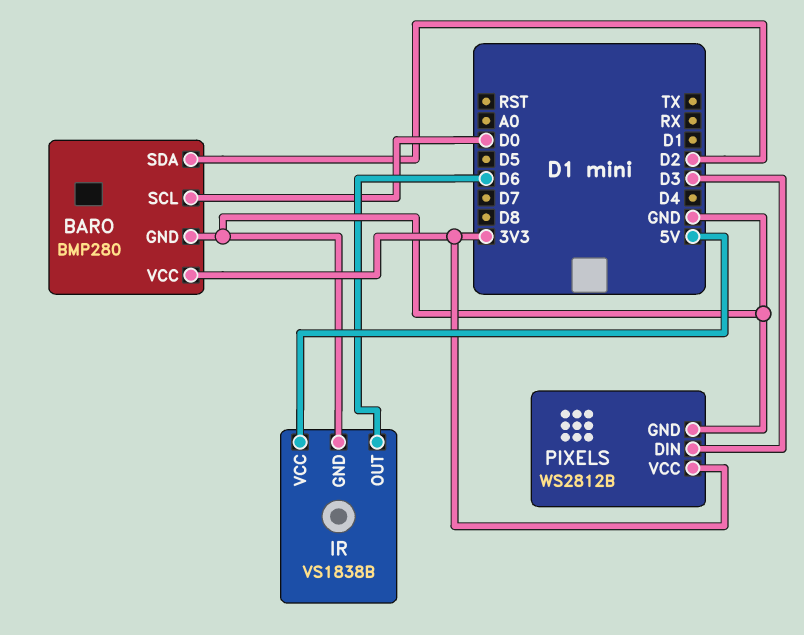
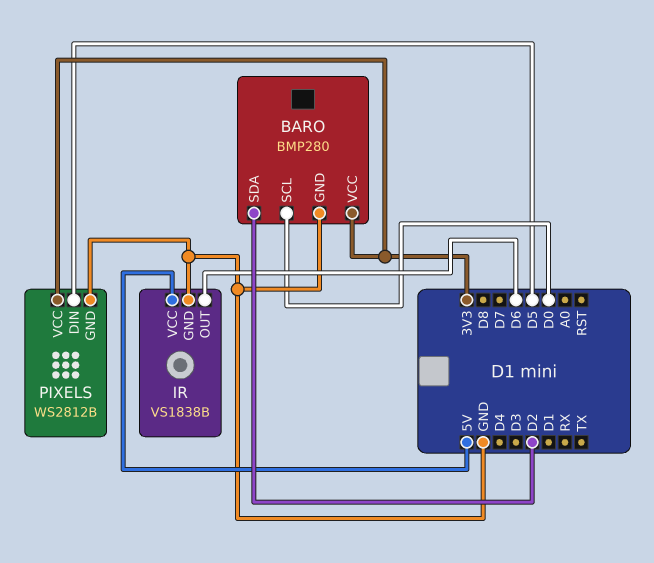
PIXELS pin DIN: D3 -> D5

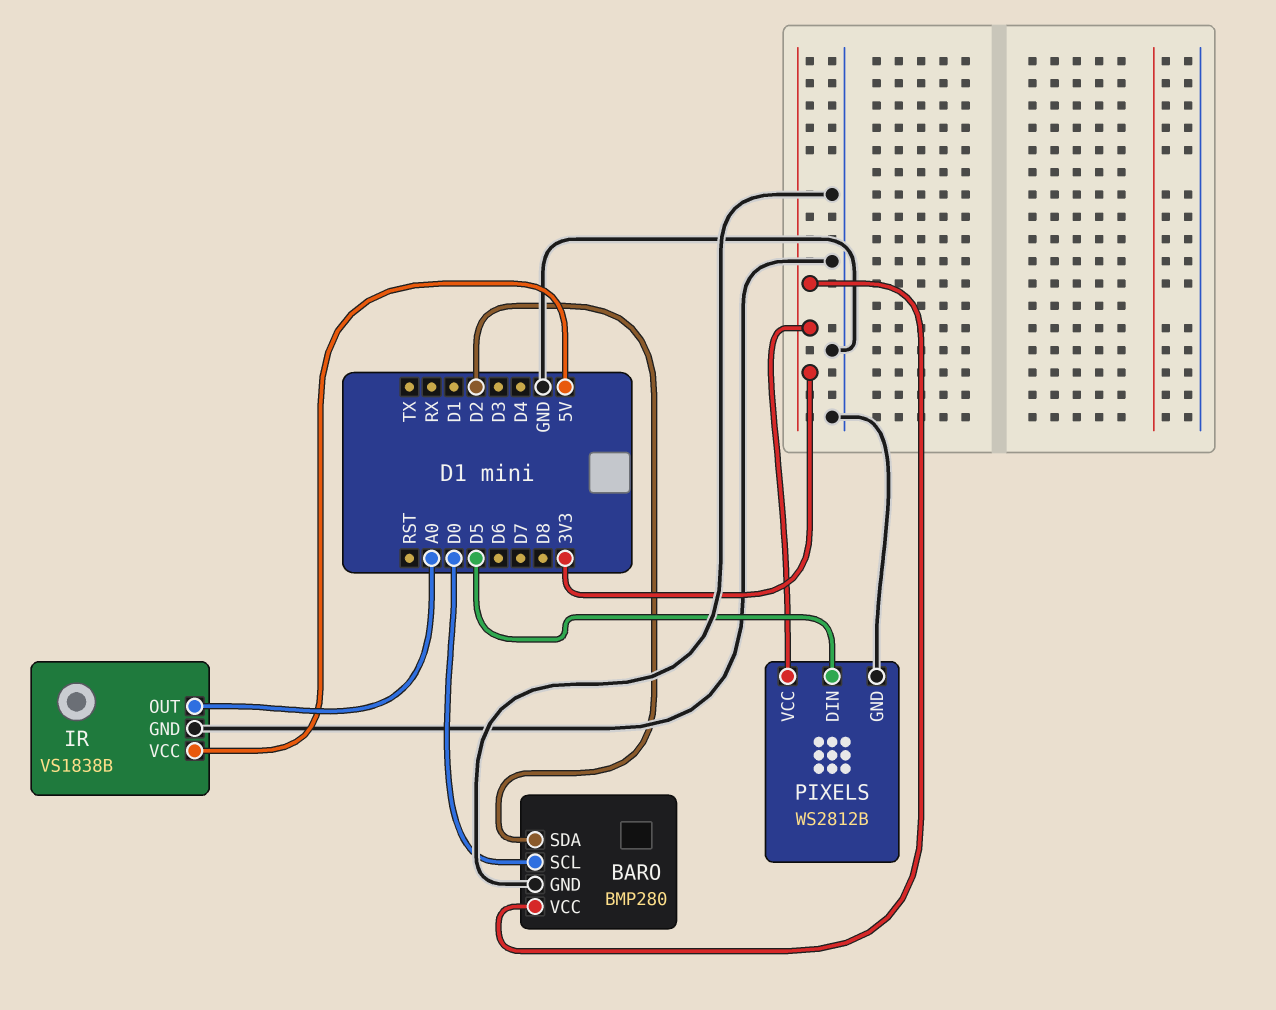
IR pin OUT: D6 -> A0

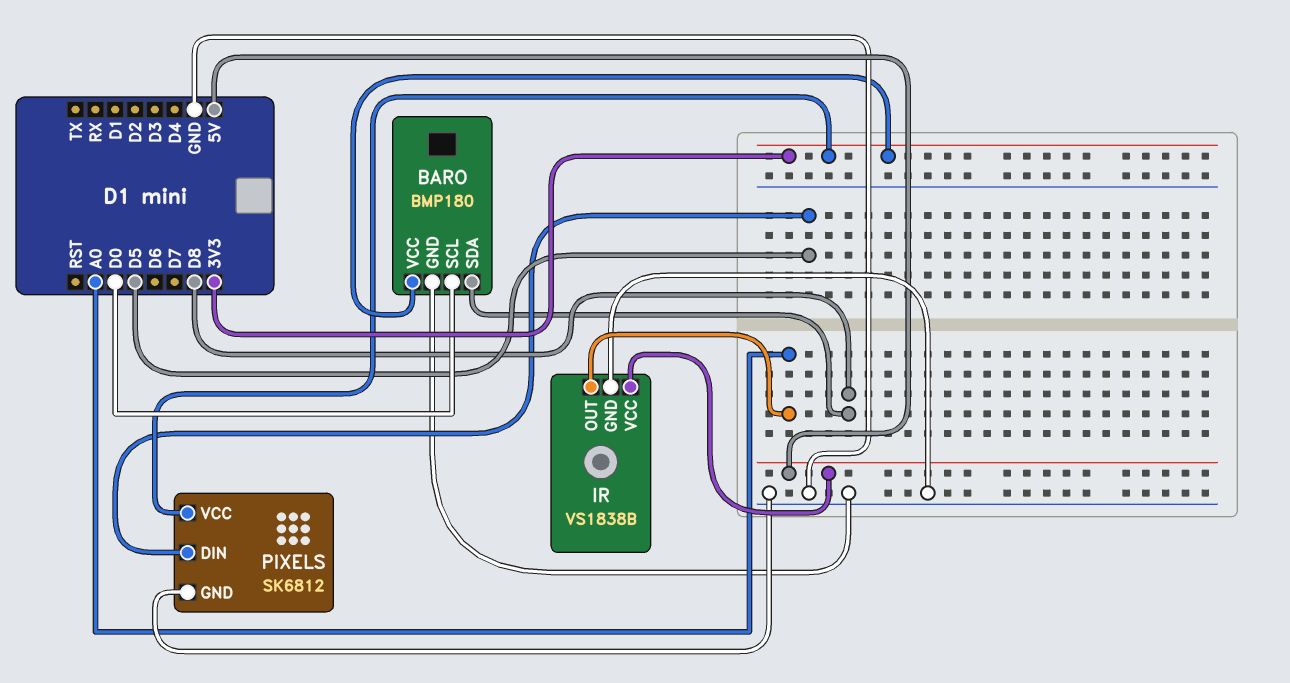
BARO: BMP280 -> BMP180
BARO pin SDA: D2 -> D8
PIXELS: WS2812B -> SK6812

